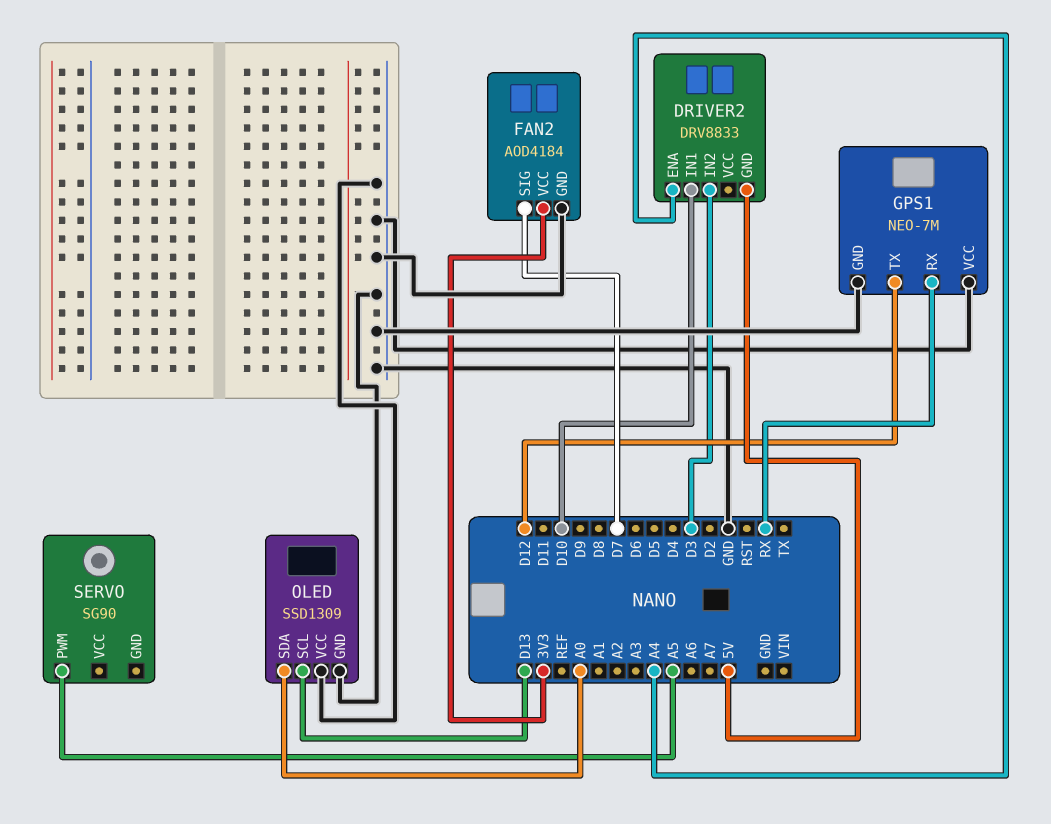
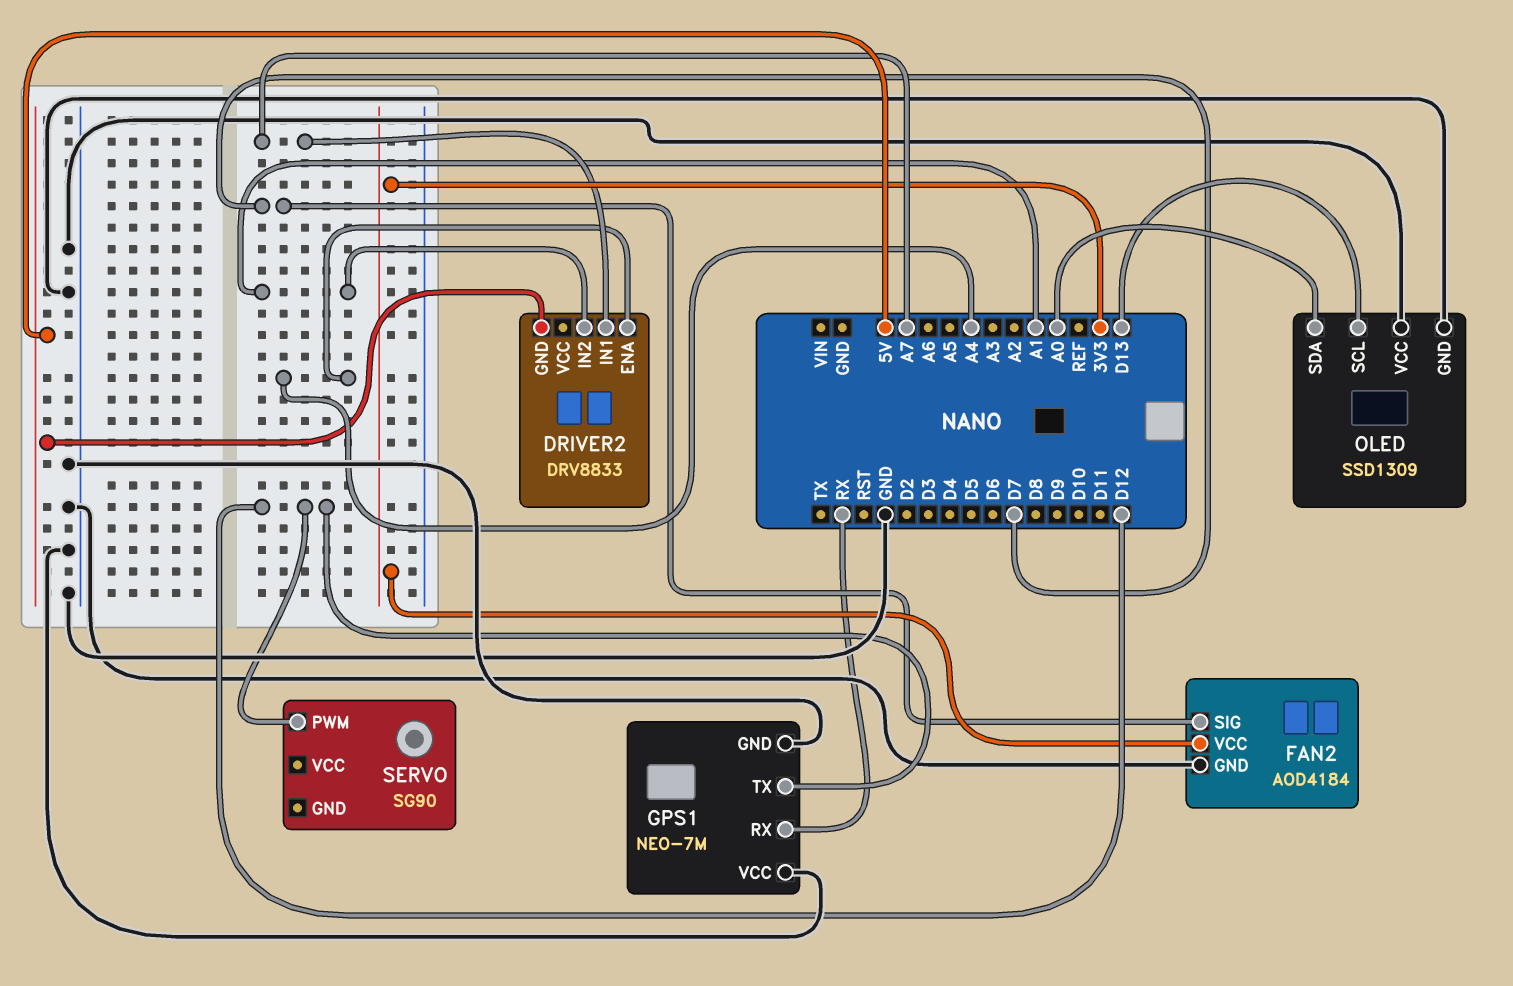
DRIVER2 pin IN1: D10 -> A7
DRIVER2 pin IN2: D3 -> A1
SERVO pin PWM: A5 -> D12

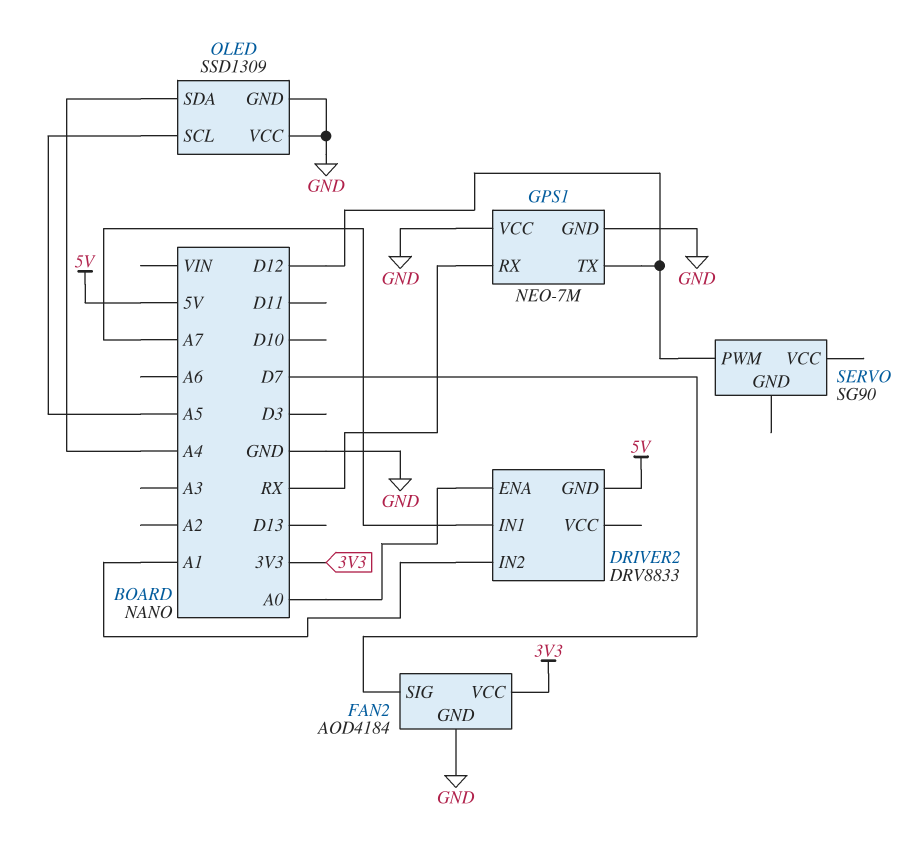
DRIVER2 pin ENA: A4 -> A0
OLED pin SCL: D13 -> A5
OLED pin SDA: A0 -> A4

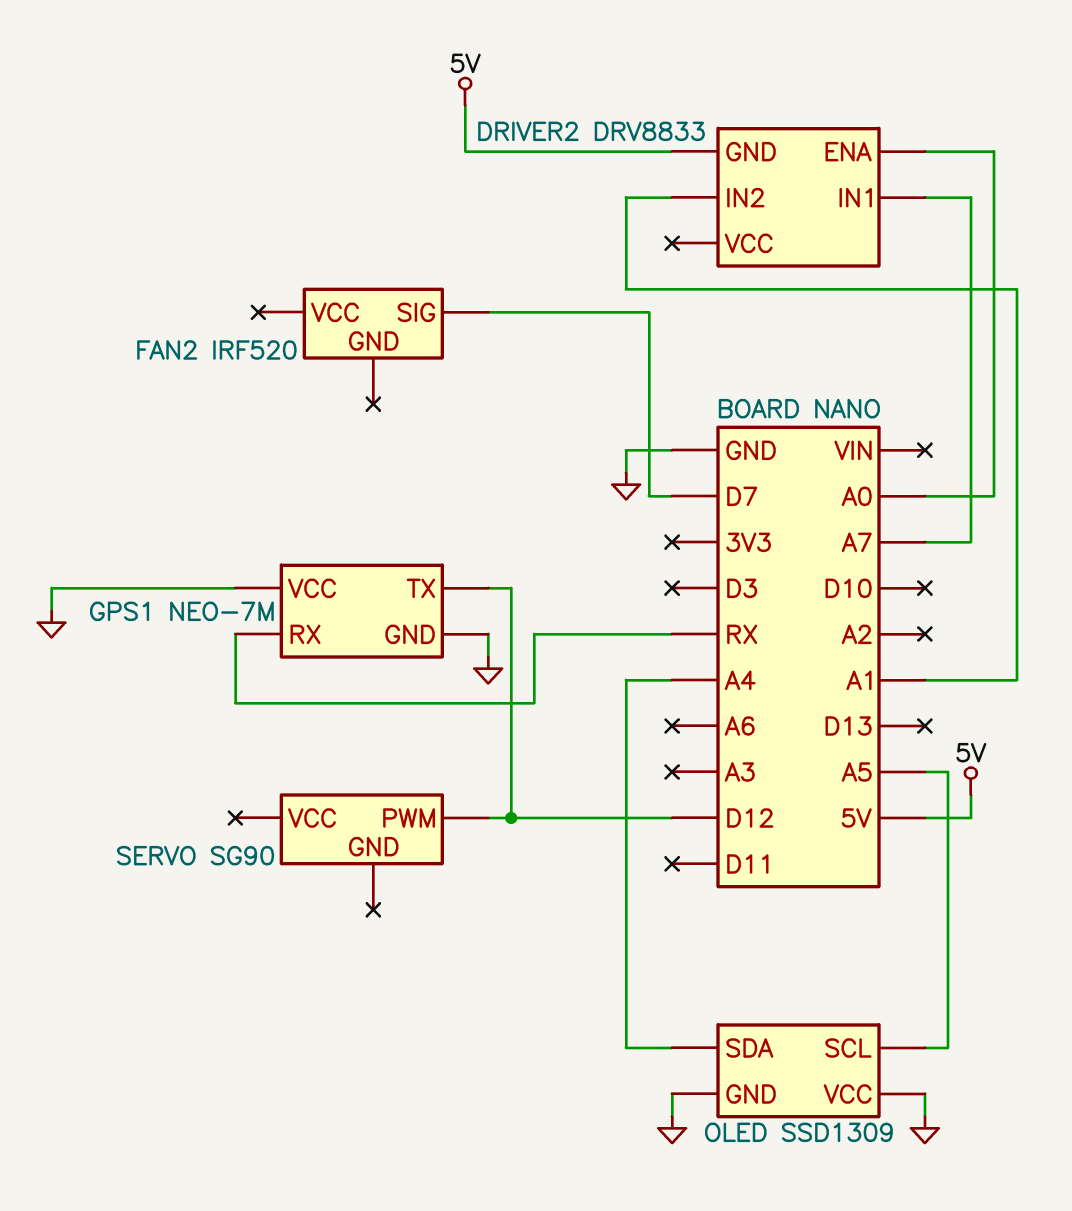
FAN2: AOD4184 -> IRF520
FAN2 pin GND: GND -> none
FAN2 pin VCC: 3V3 -> none

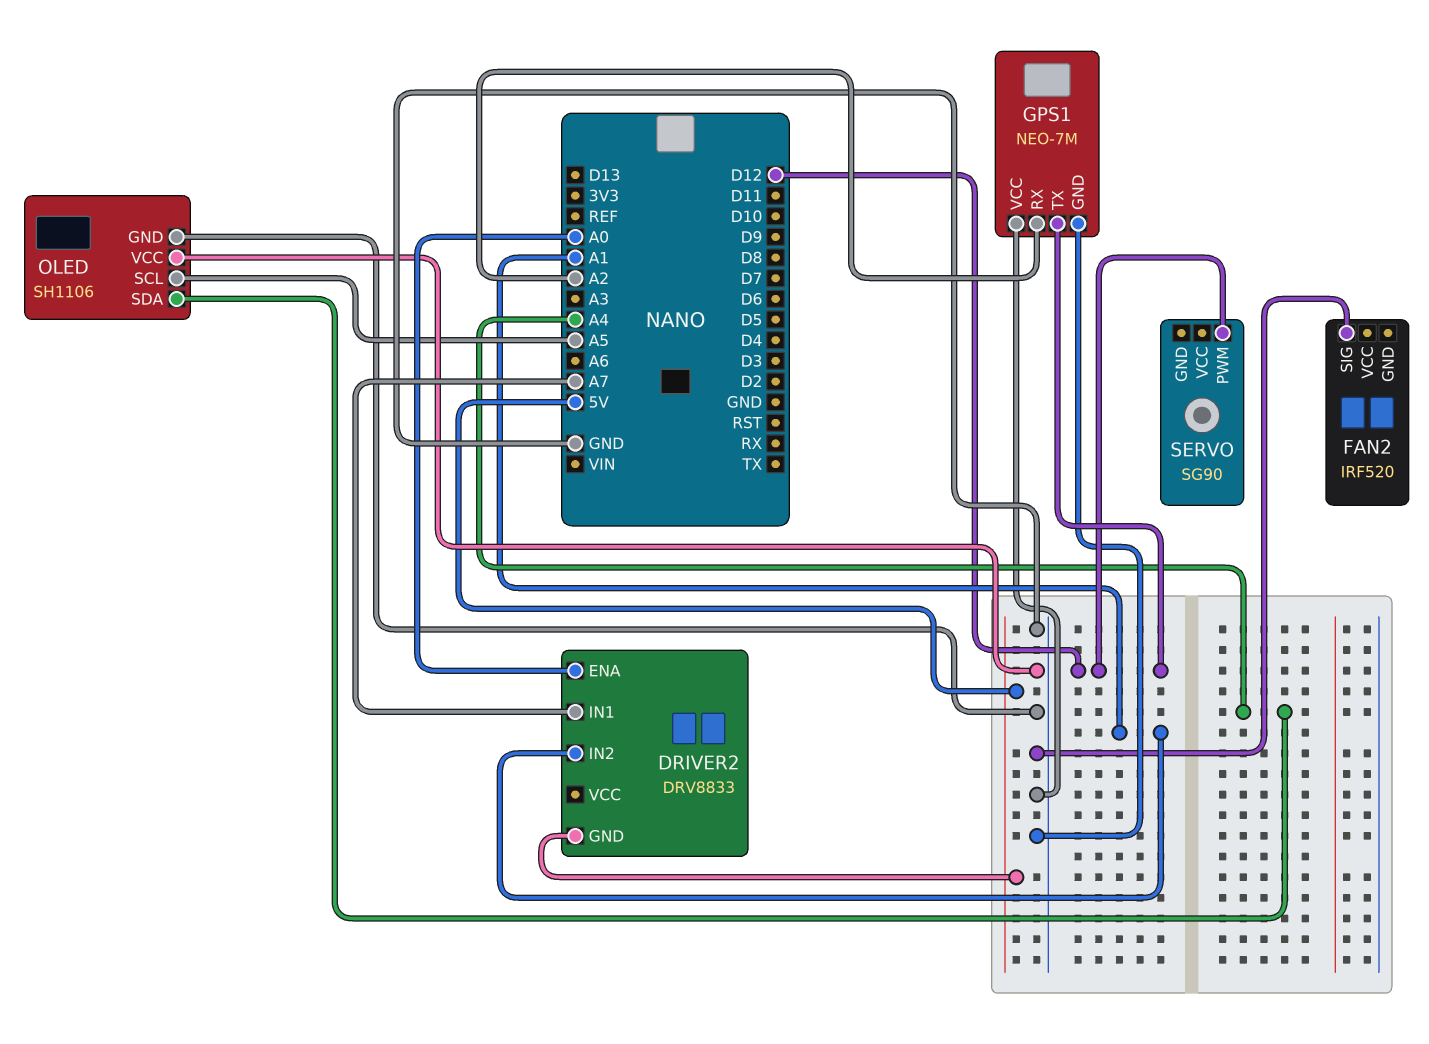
FAN2 pin SIG: D7 -> GND
GPS1 pin RX: RX -> A2
OLED: SSD1309 -> SH1106

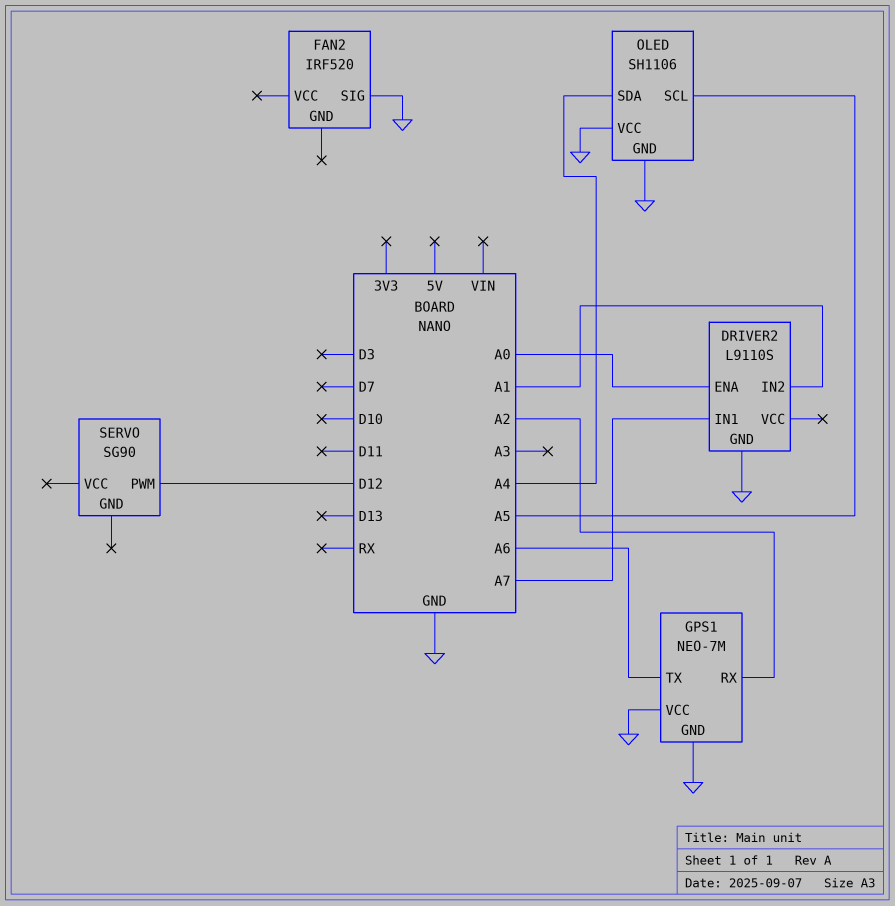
DRIVER2: DRV8833 -> L9110S
DRIVER2 pin GND: 5V -> GND
GPS1 pin TX: D12 -> A6

